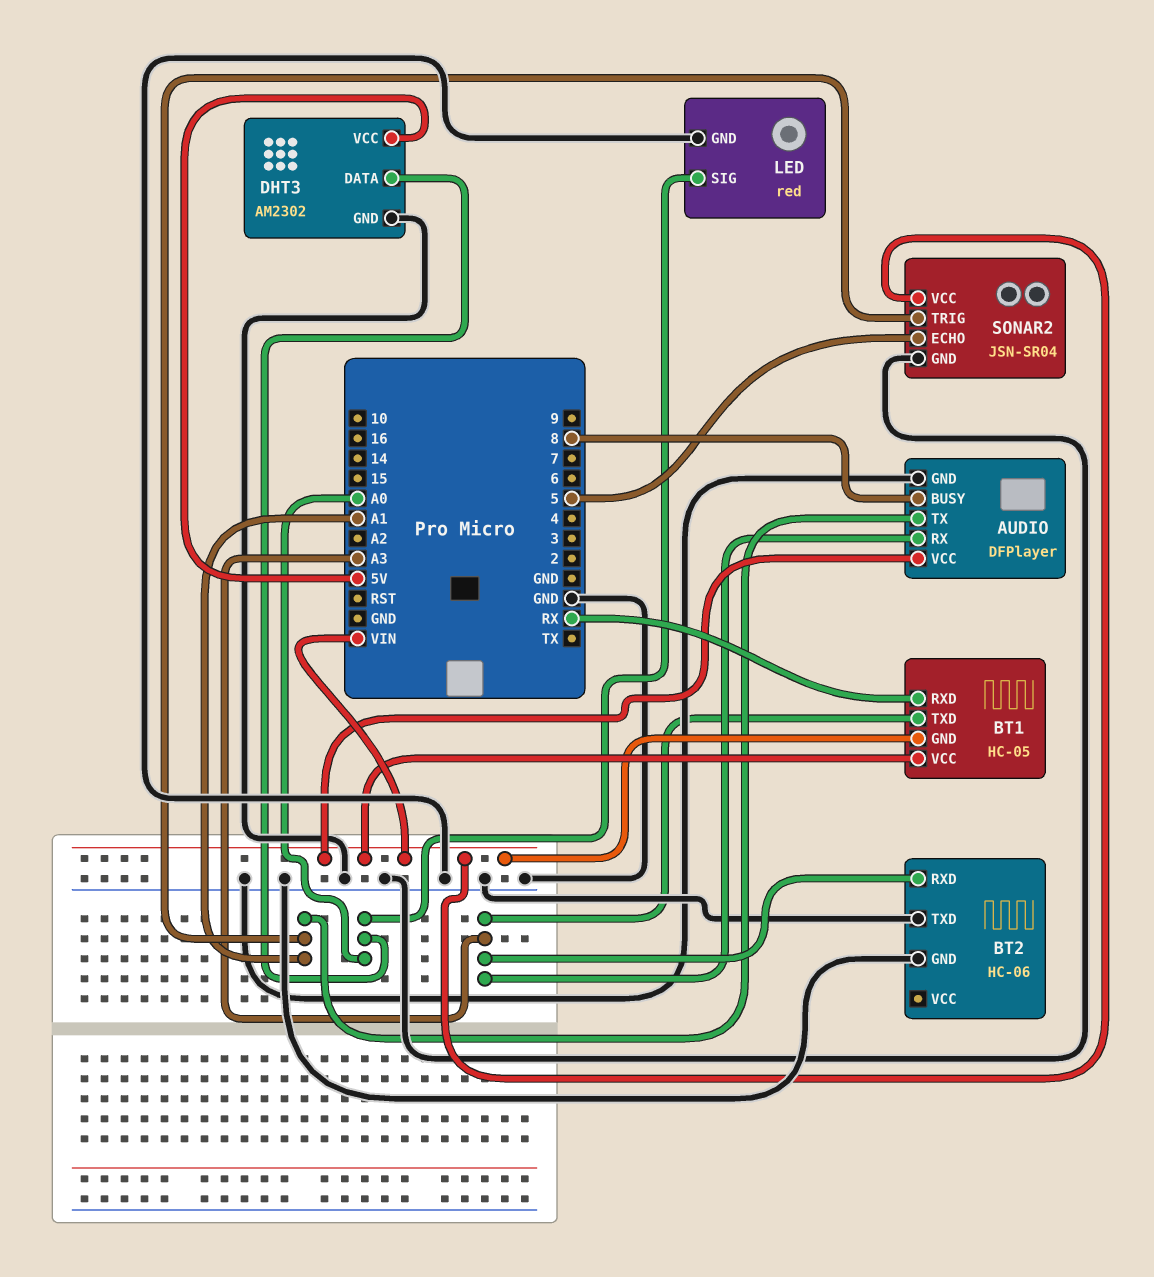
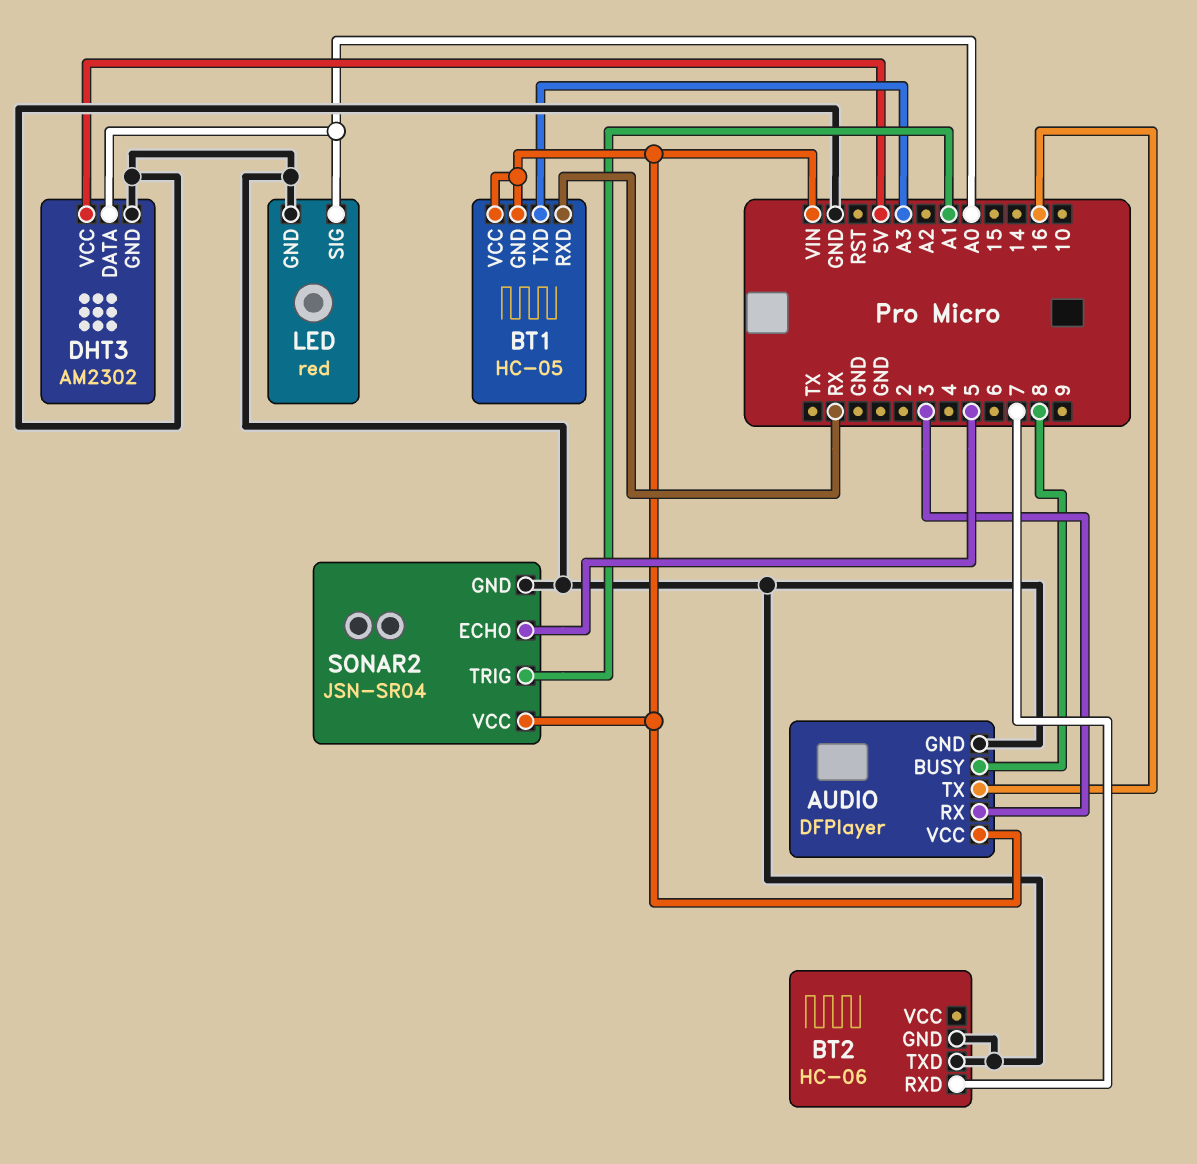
AUDIO pin RX: A3 -> 3
AUDIO pin TX: A1 -> 16
BT2 pin RXD: A3 -> 7

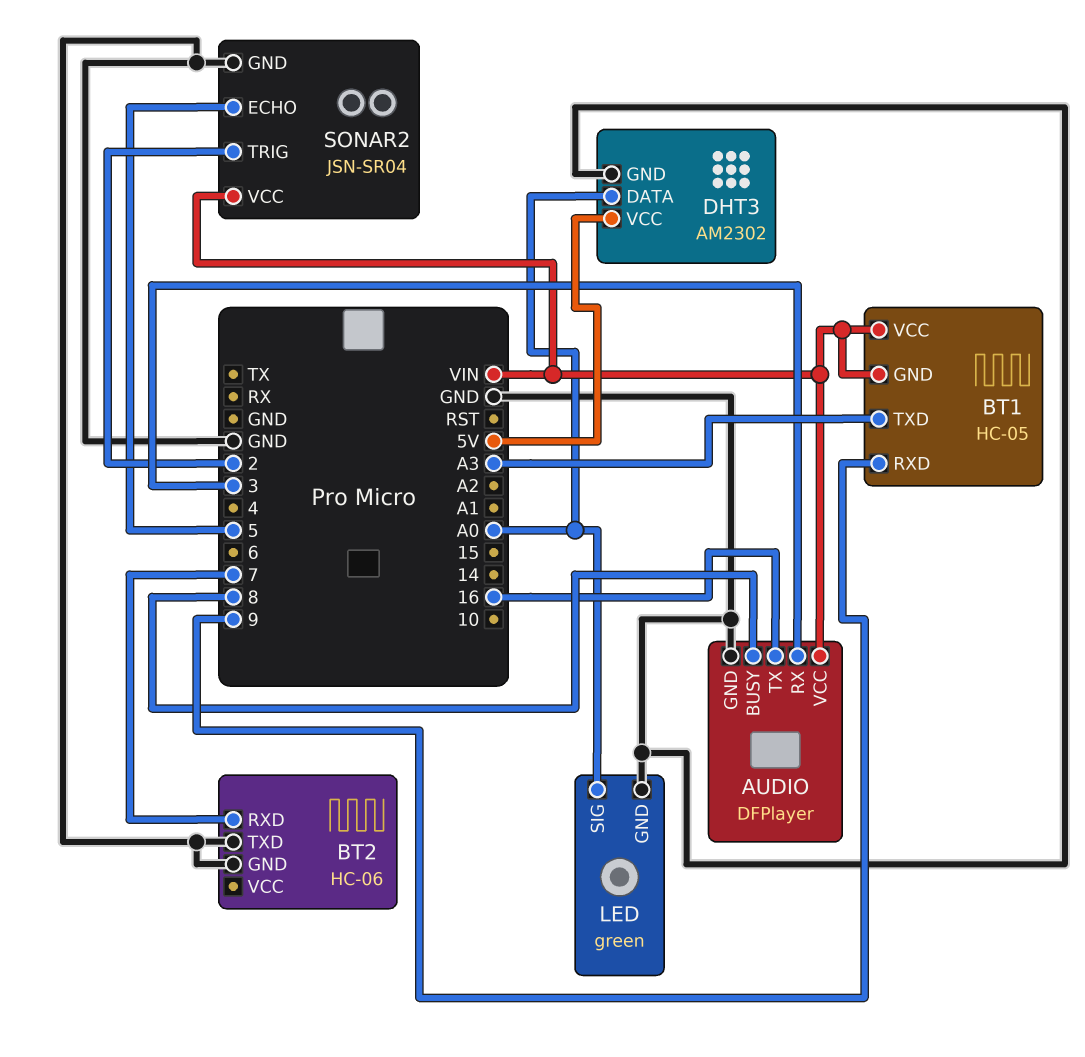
BT1 pin RXD: RX -> 9
LED: red -> green
SONAR2 pin TRIG: A1 -> 2

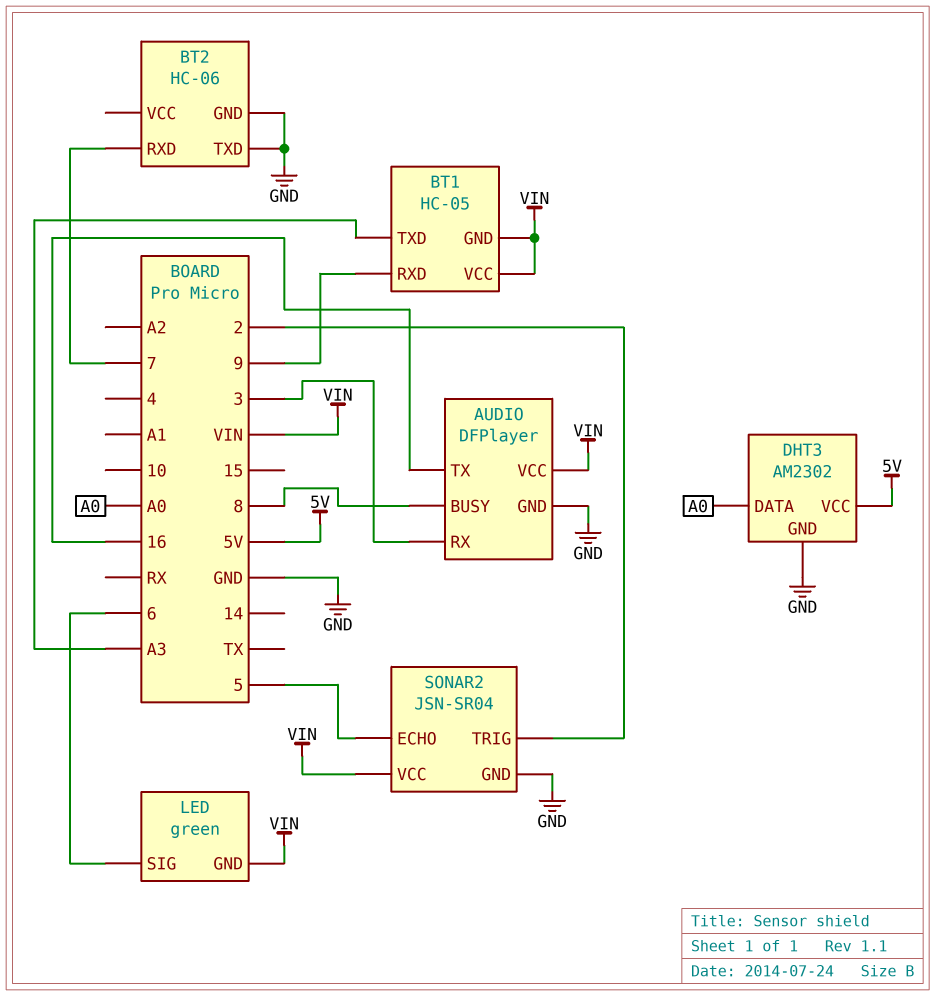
LED pin GND: GND -> VIN
LED pin SIG: A0 -> 6

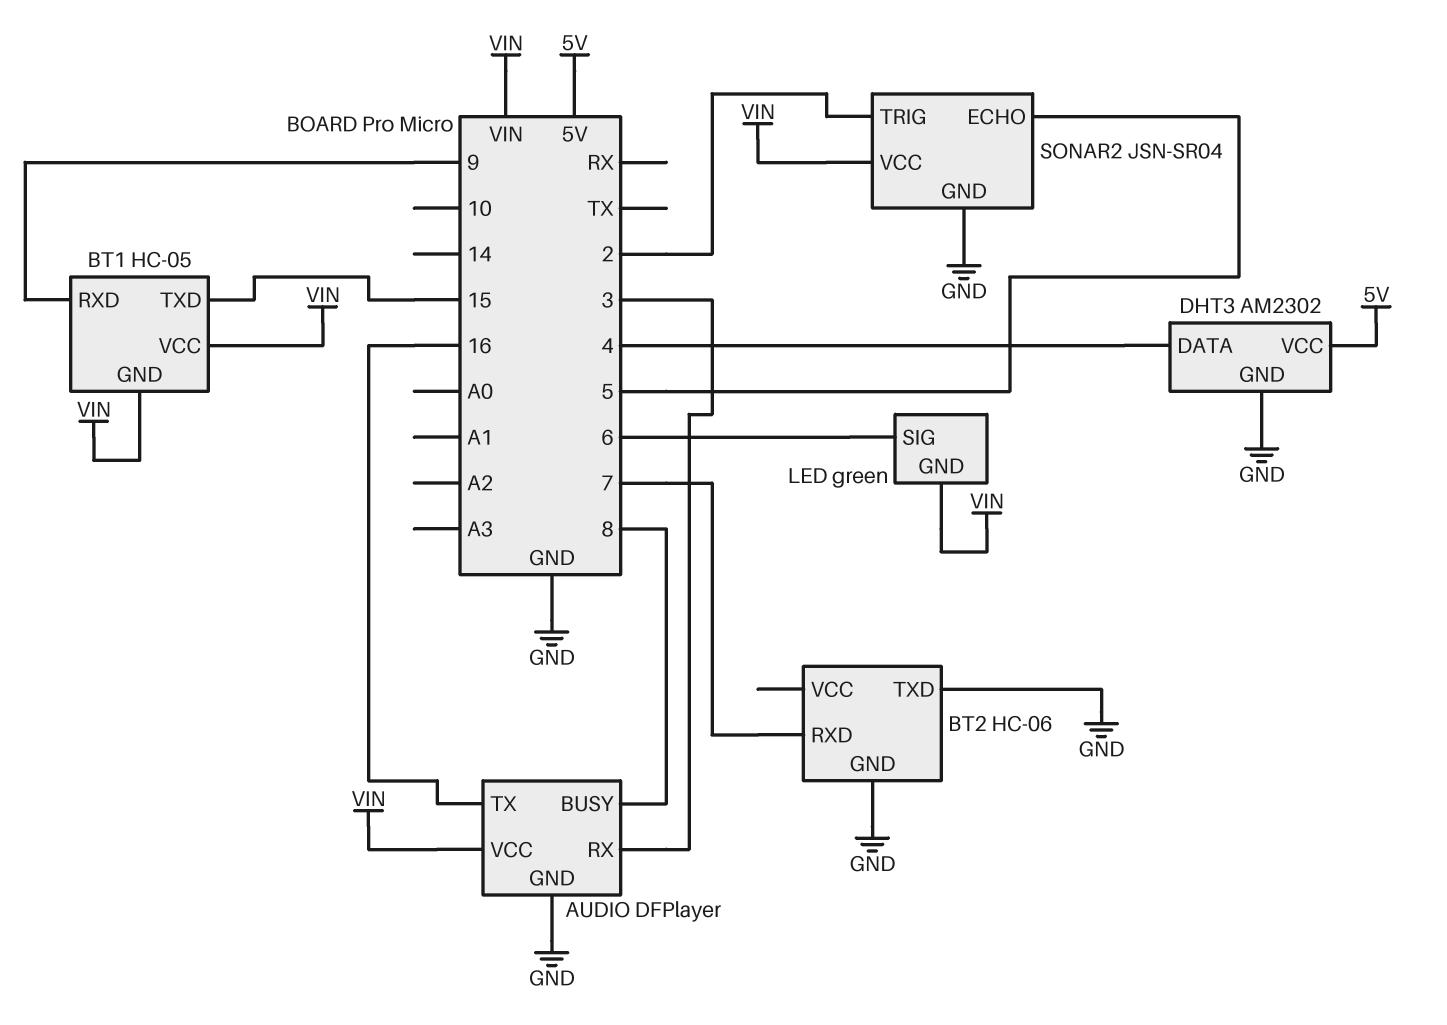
BT1 pin TXD: A3 -> 15
DHT3 pin DATA: A0 -> 4

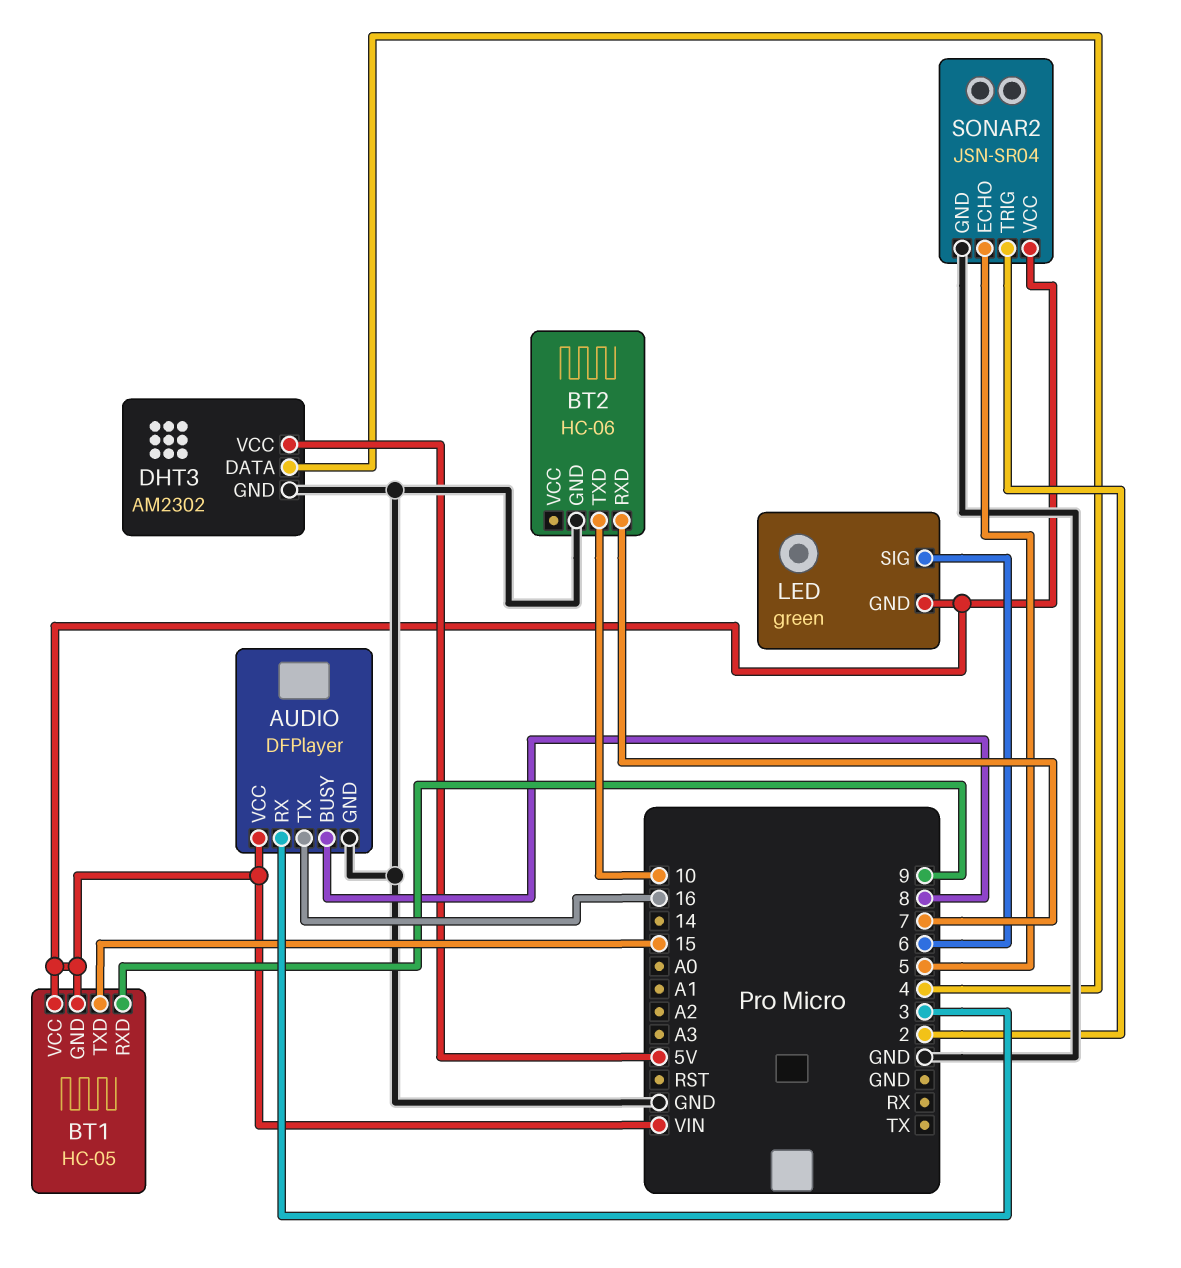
BT2 pin TXD: GND -> 10

